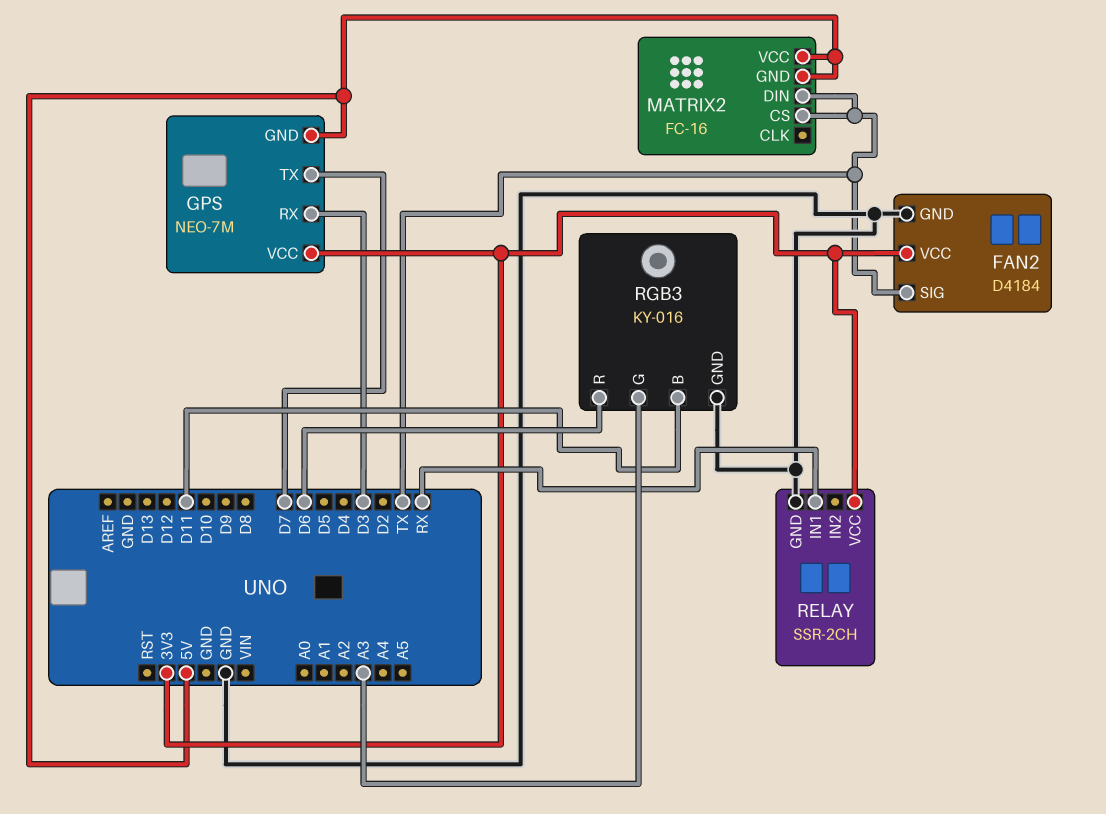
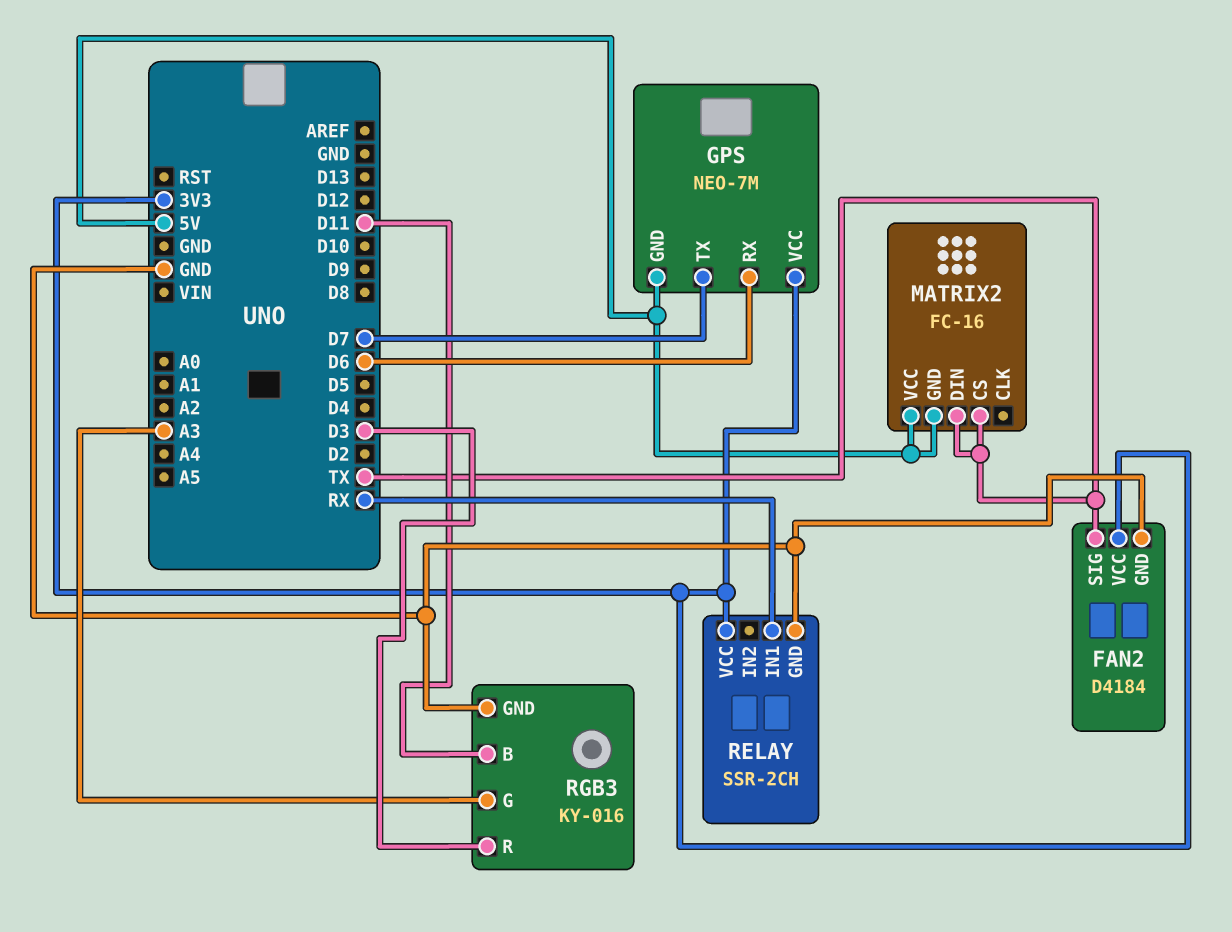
GPS pin RX: D3 -> D6
RGB3 pin R: D6 -> D3

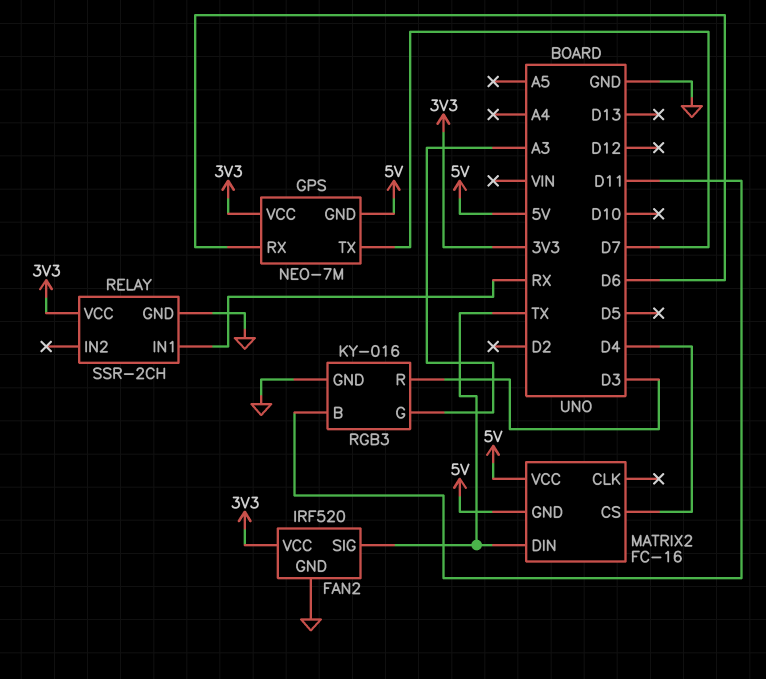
FAN2: D4184 -> IRF520
MATRIX2 pin CS: TX -> D4

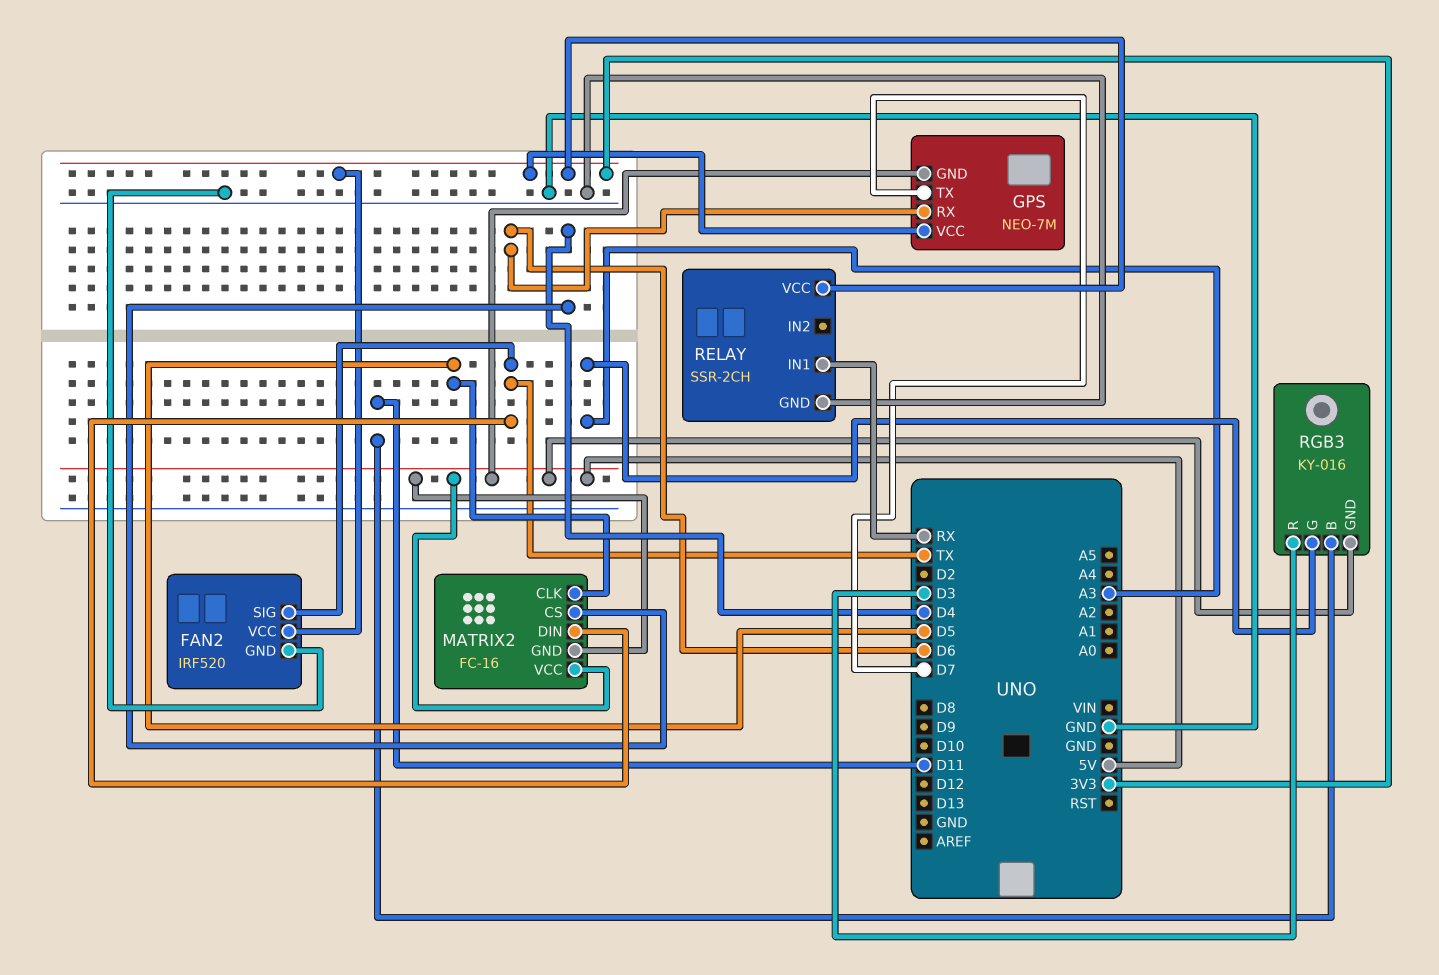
MATRIX2 pin CLK: none -> D5
RGB3 pin GND: GND -> 5V

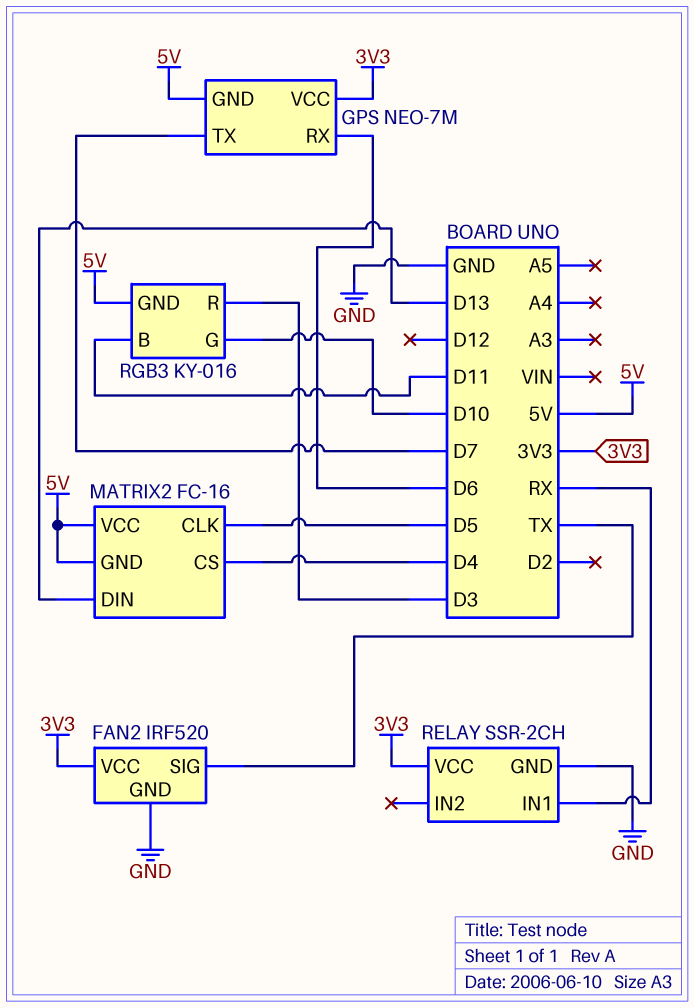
MATRIX2 pin DIN: TX -> D13
RGB3 pin G: A3 -> D10

